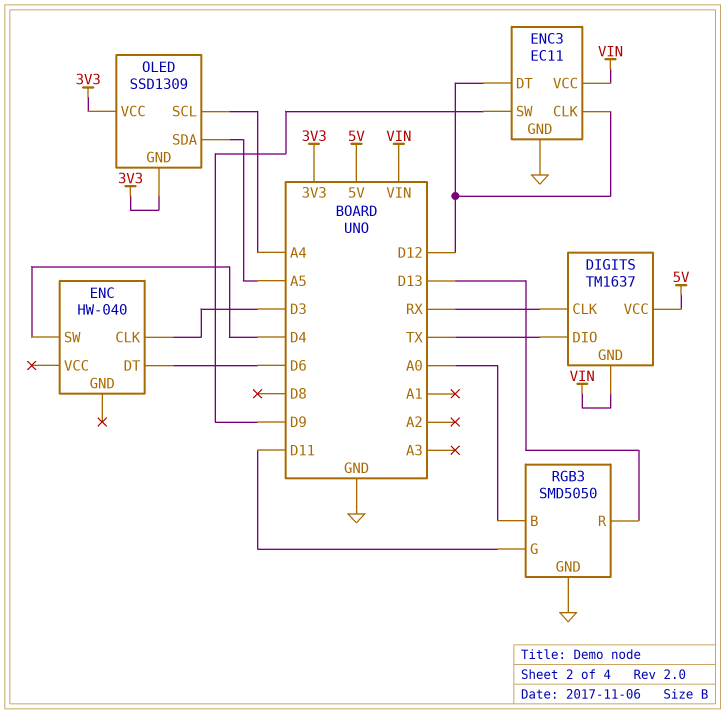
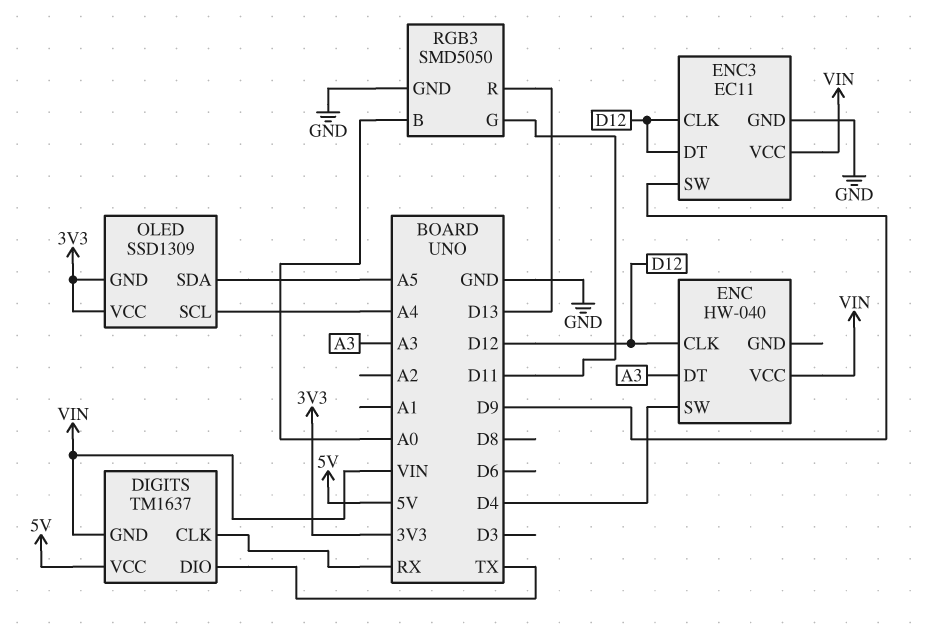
ENC pin CLK: D3 -> D12
ENC pin DT: D6 -> A3
ENC pin VCC: none -> VIN

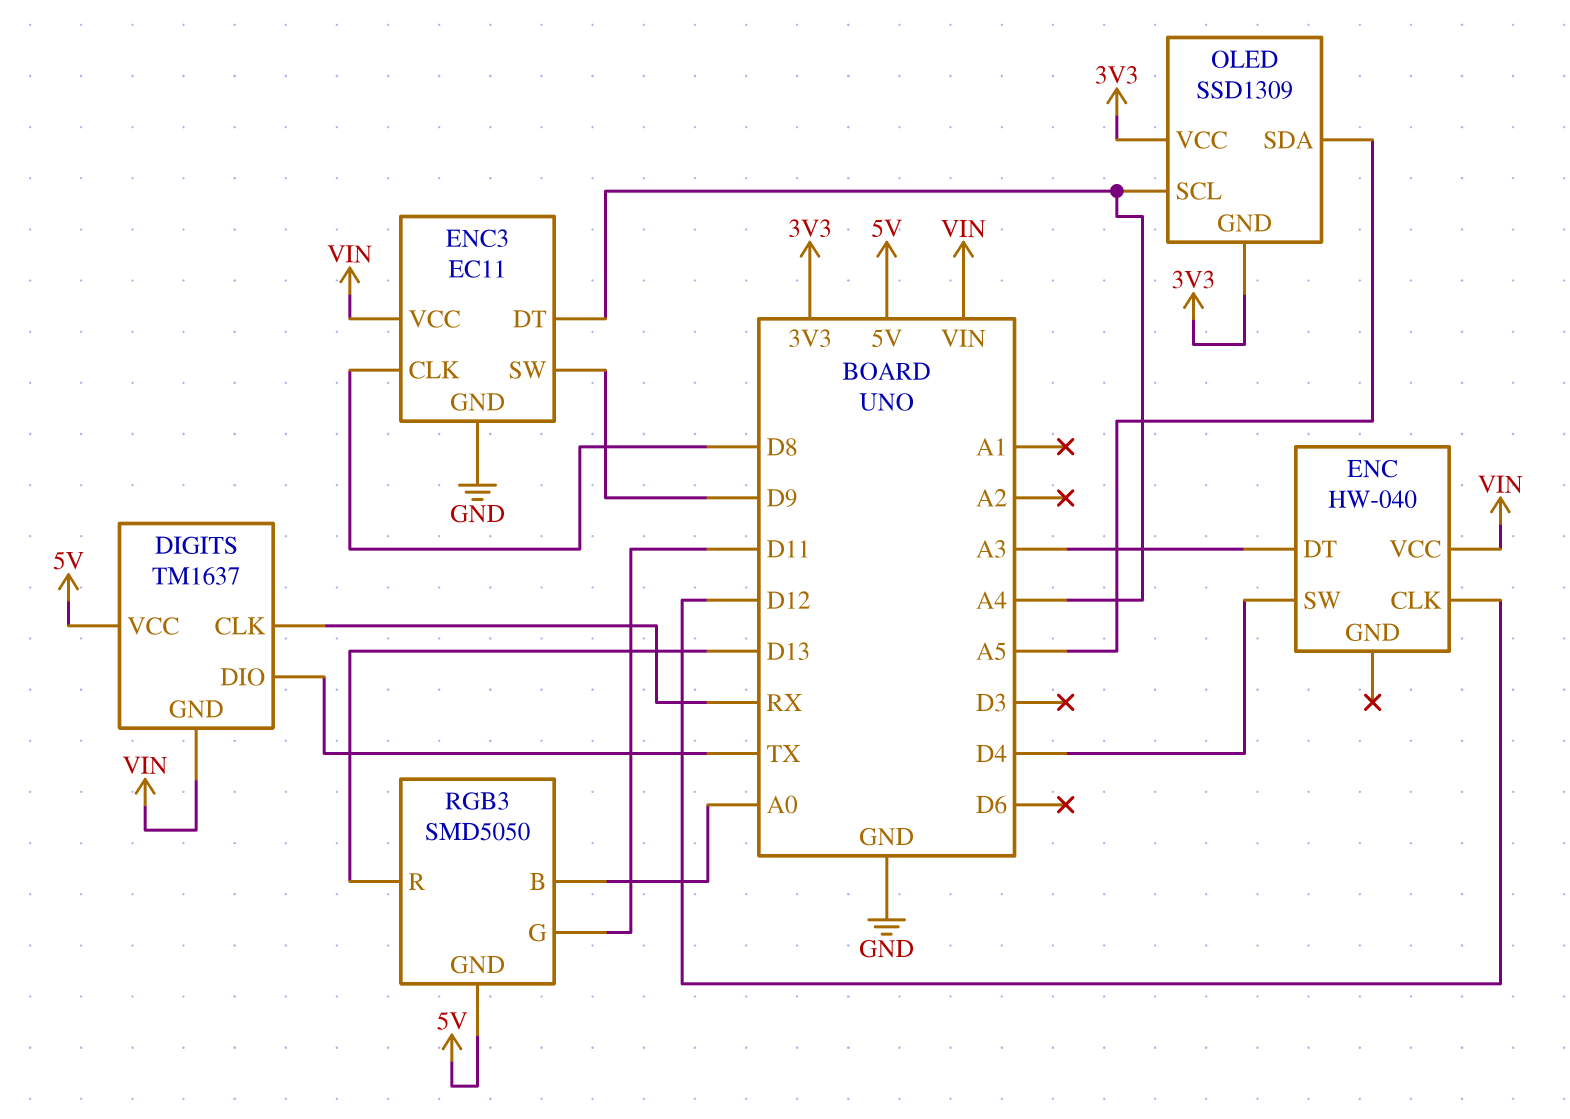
ENC3 pin CLK: D12 -> D8
ENC3 pin DT: D12 -> A4
RGB3 pin GND: GND -> 5V

